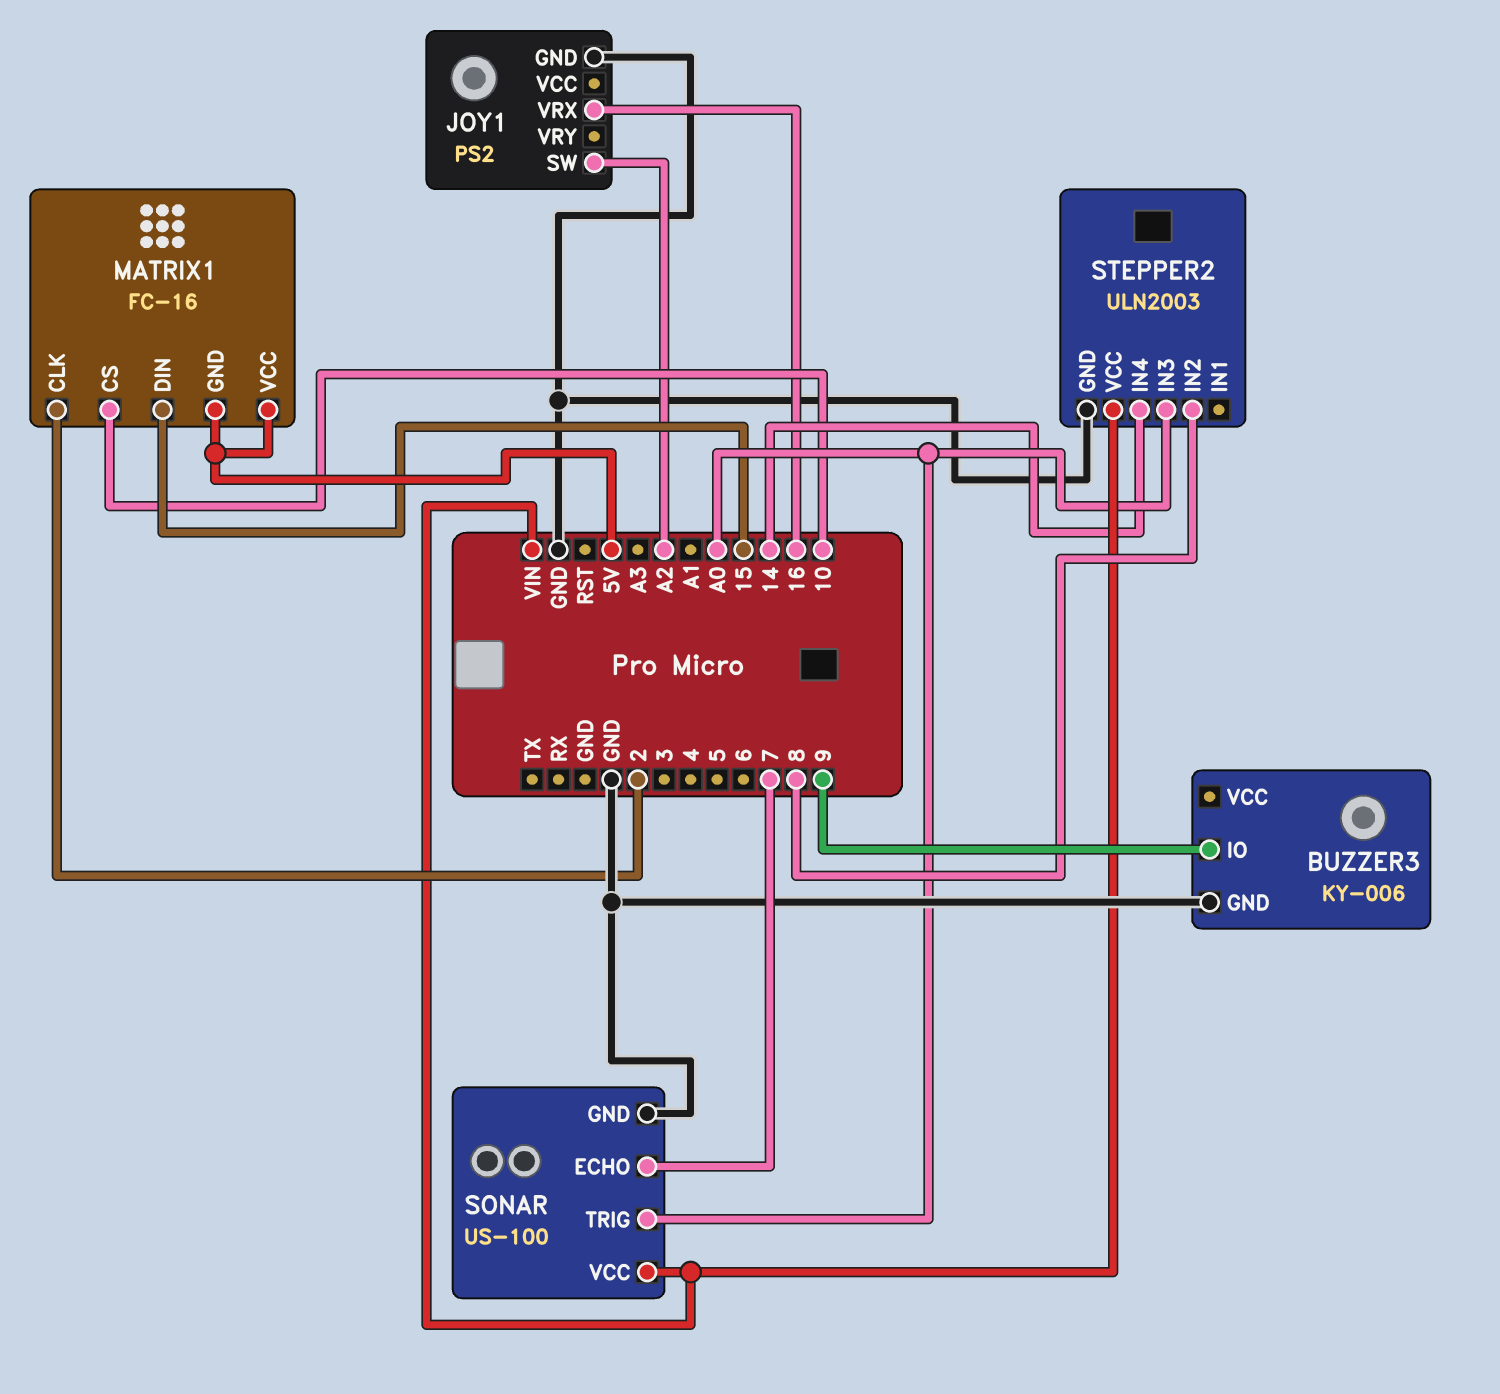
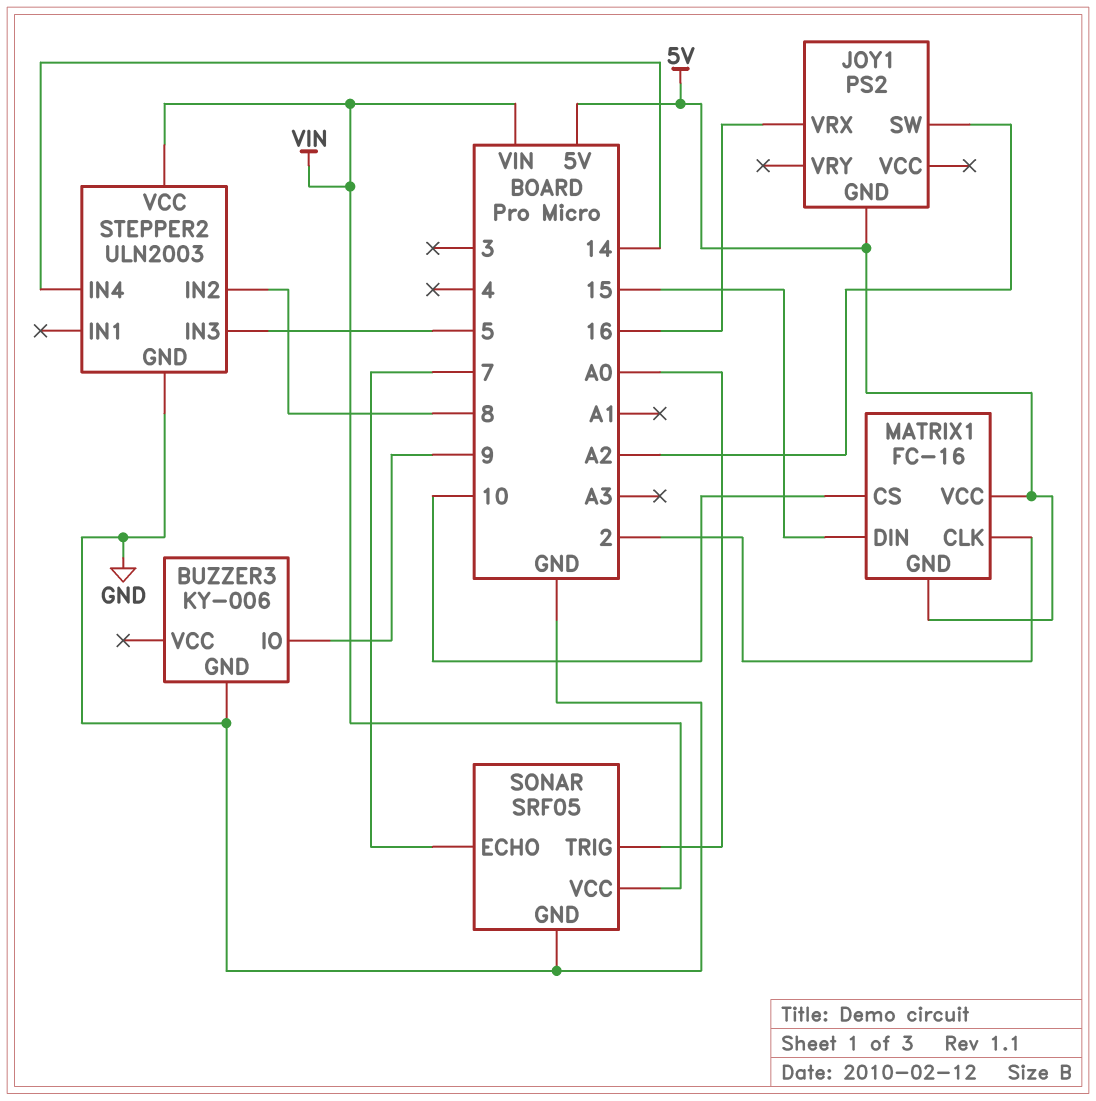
JOY1 pin GND: GND -> 5V
SONAR: US-100 -> SRF05
STEPPER2 pin IN3: A0 -> 5

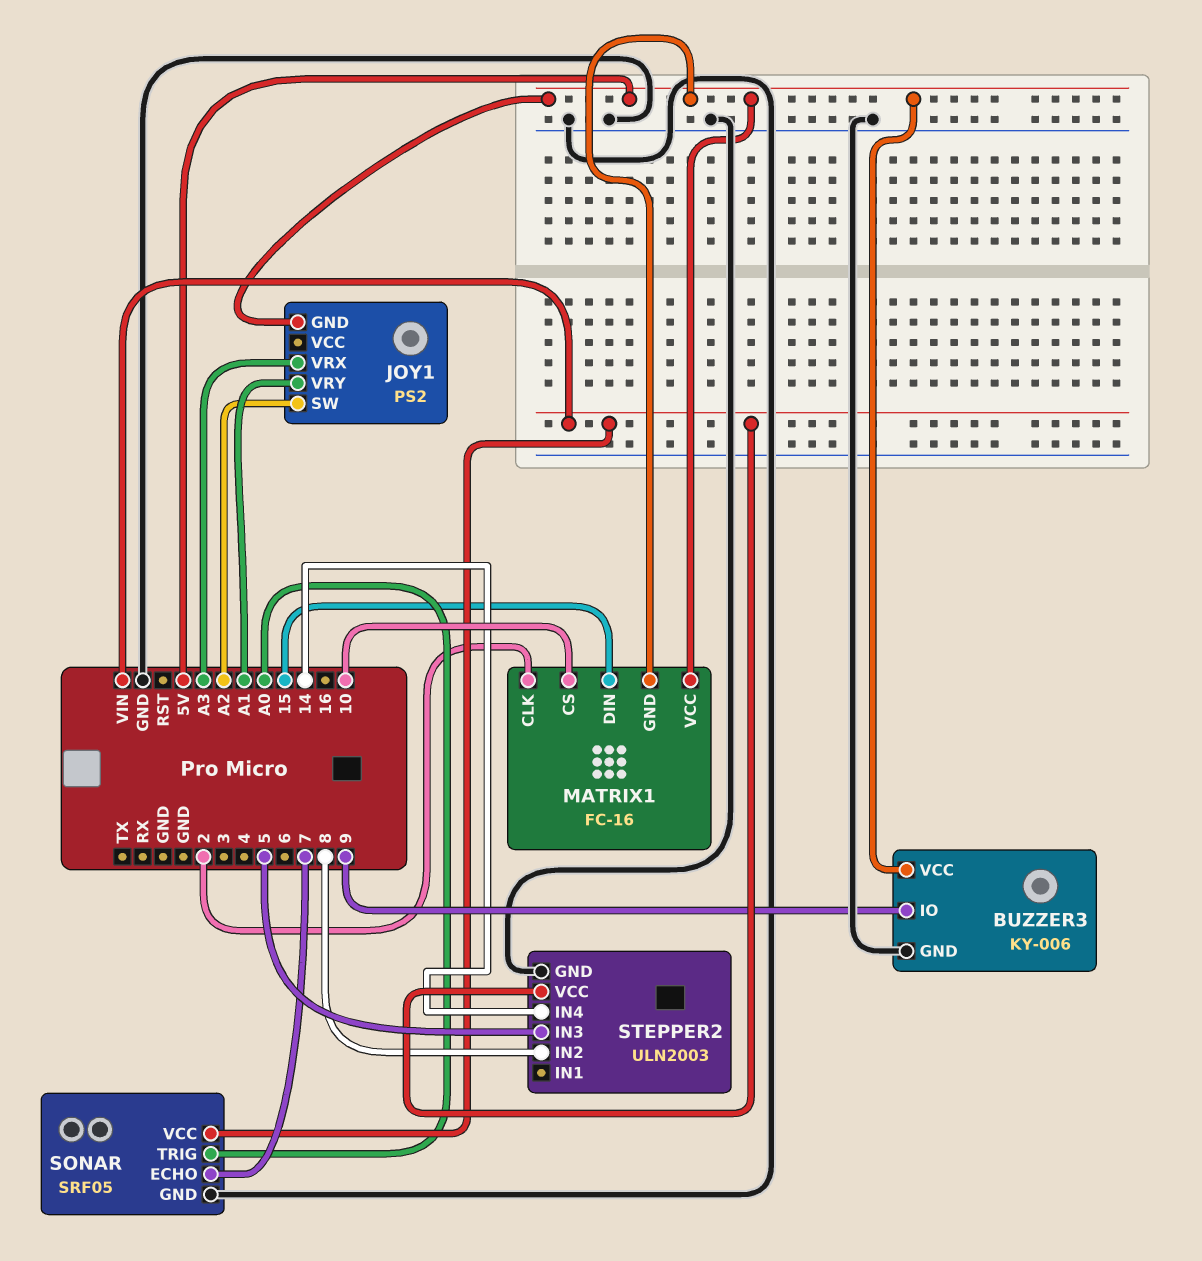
BUZZER3 pin VCC: none -> 5V
JOY1 pin VRX: 16 -> A3
JOY1 pin VRY: none -> A1

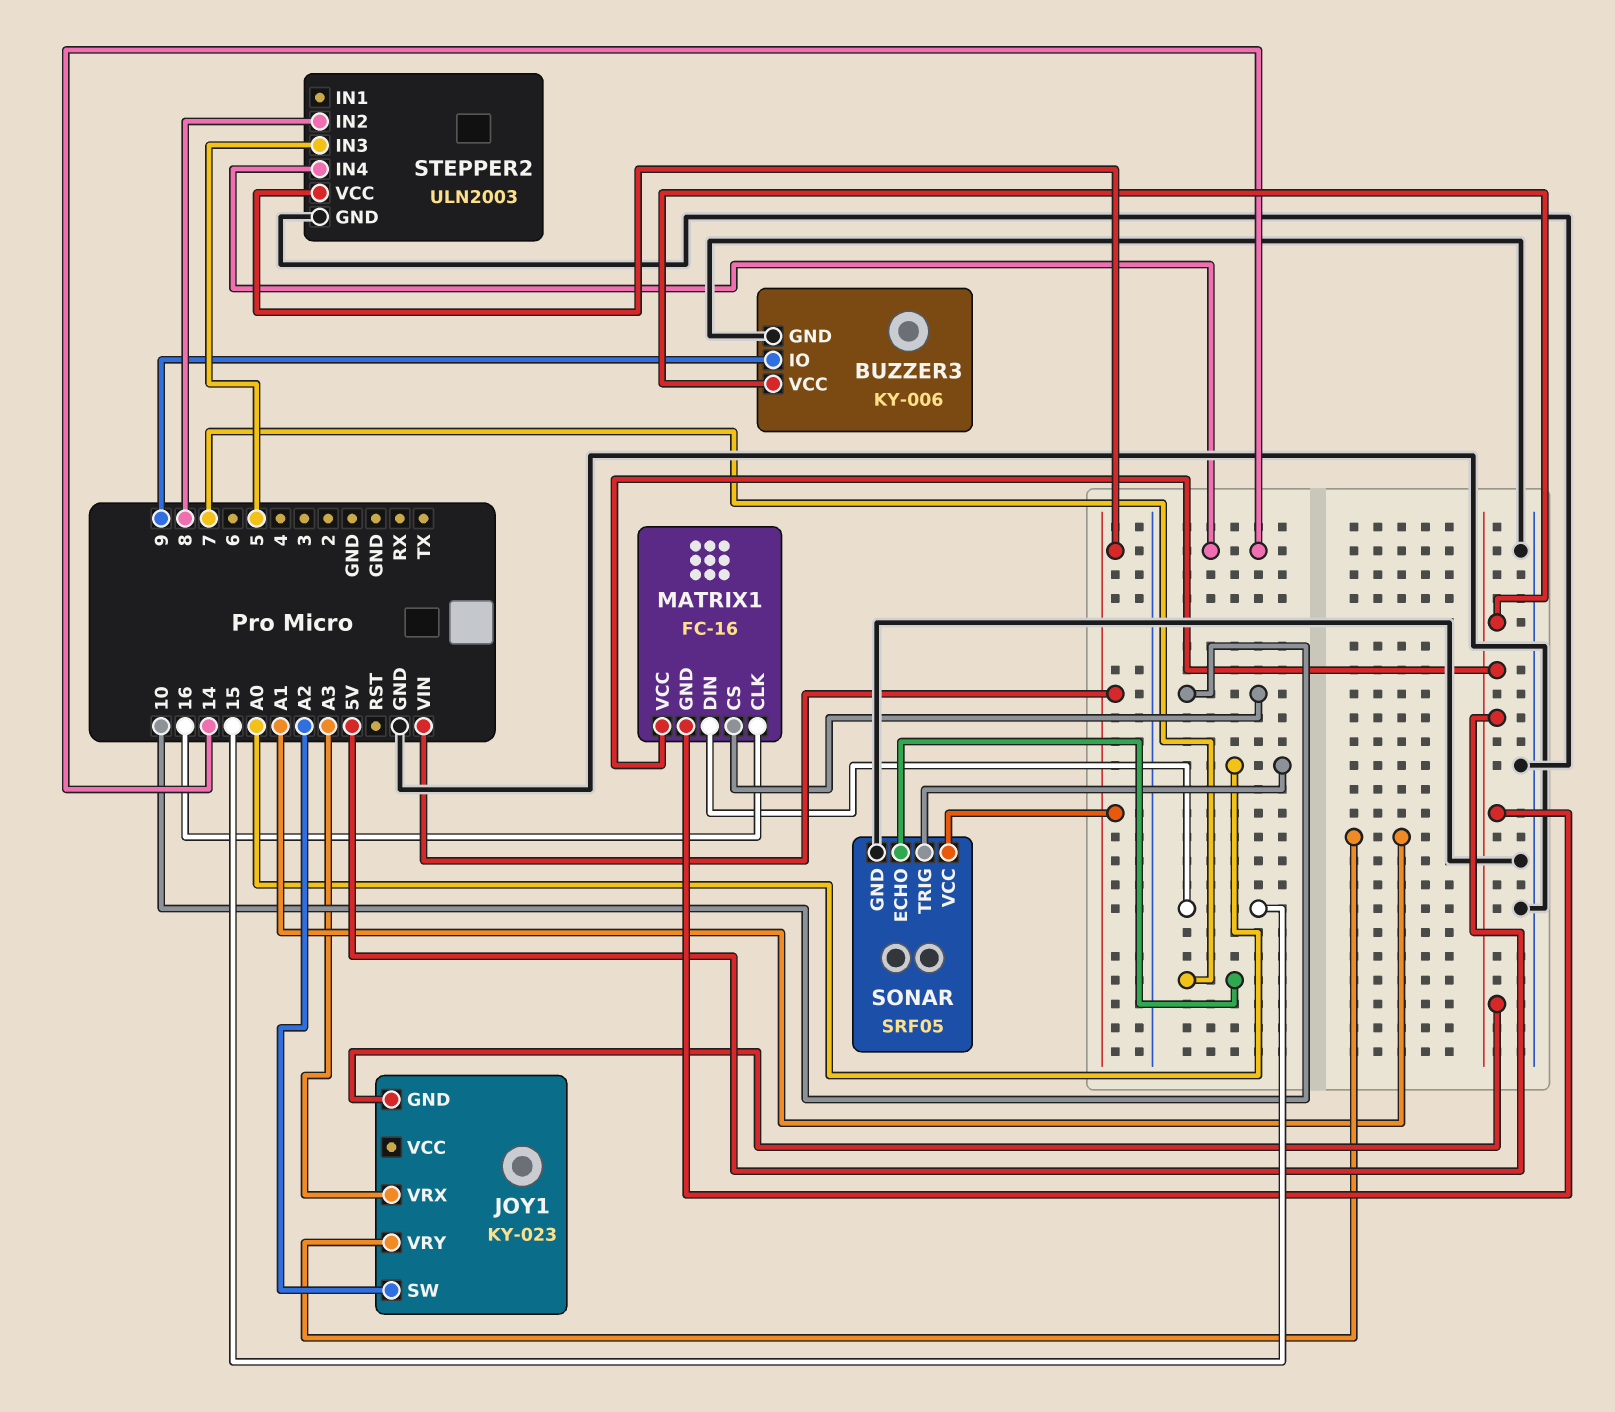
JOY1: PS2 -> KY-023
MATRIX1 pin CLK: 2 -> 16

